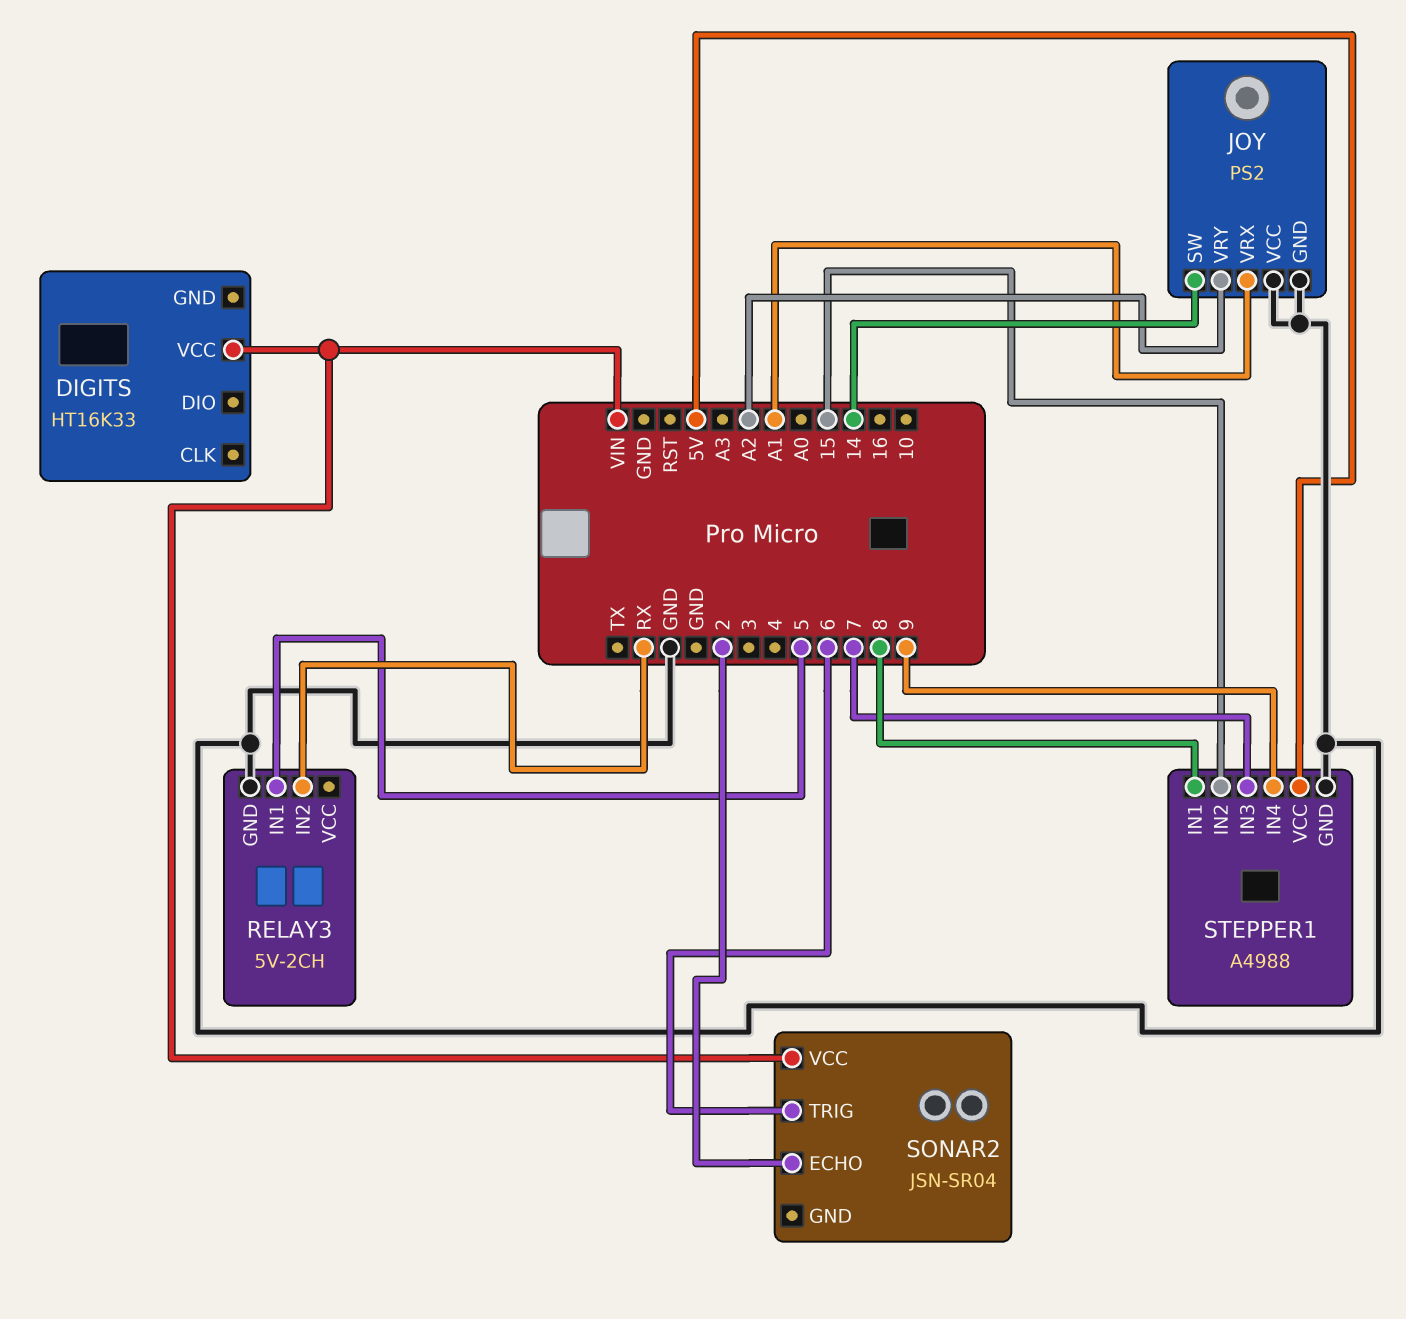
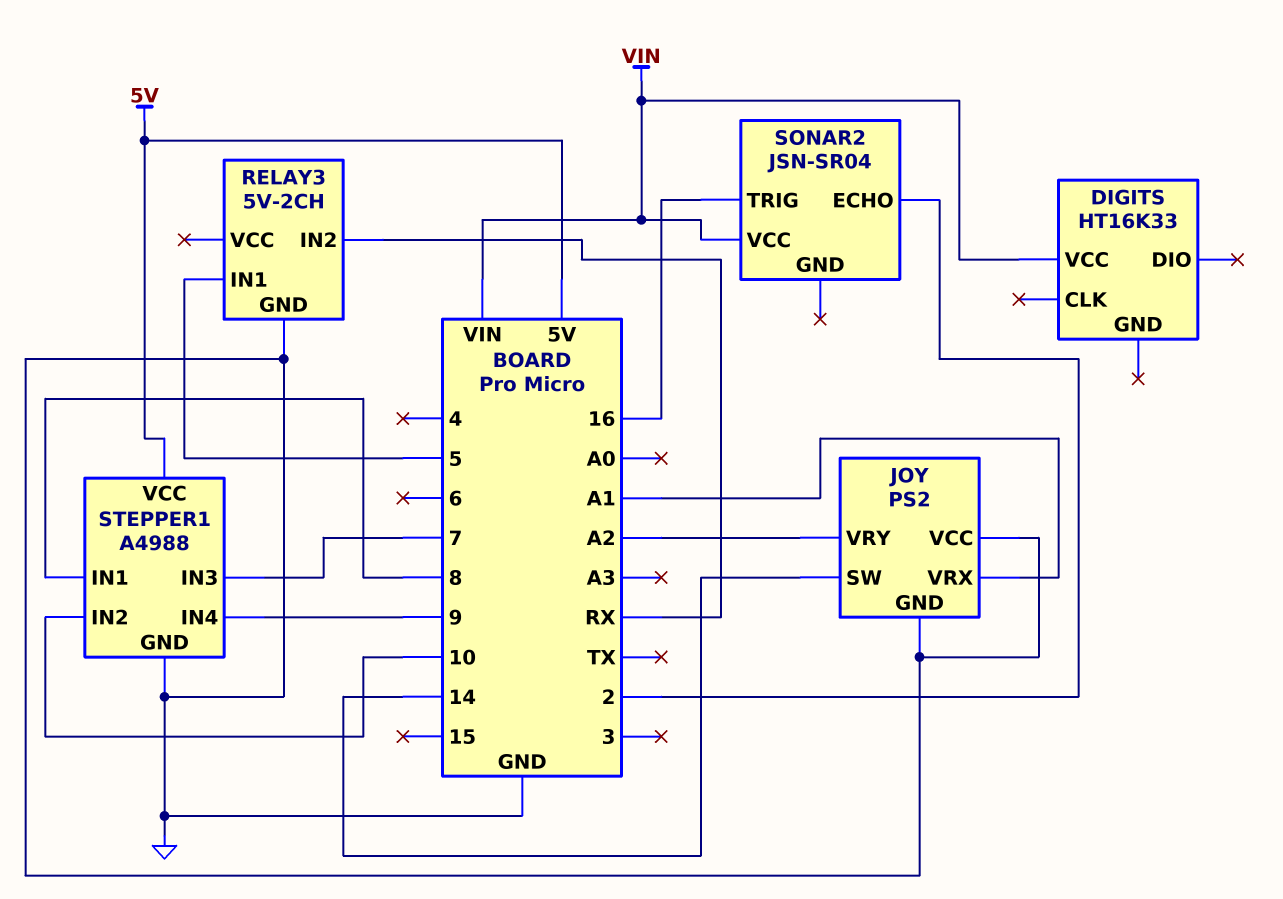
SONAR2 pin TRIG: 6 -> 16
STEPPER1 pin IN2: 15 -> 10

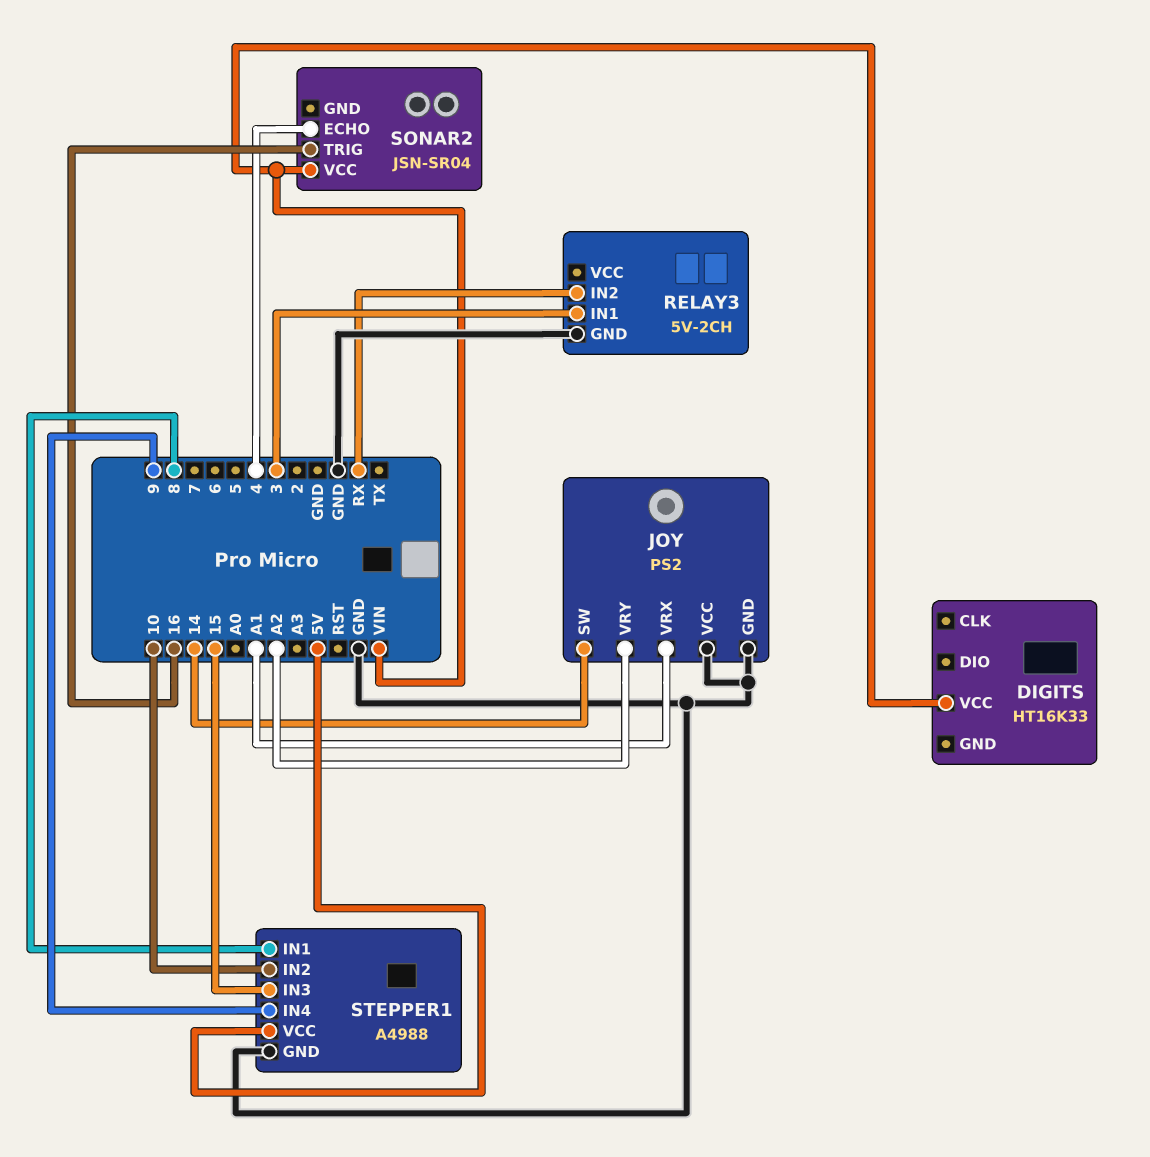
RELAY3 pin IN1: 5 -> 3
SONAR2 pin ECHO: 2 -> 4
STEPPER1 pin IN3: 7 -> 15

